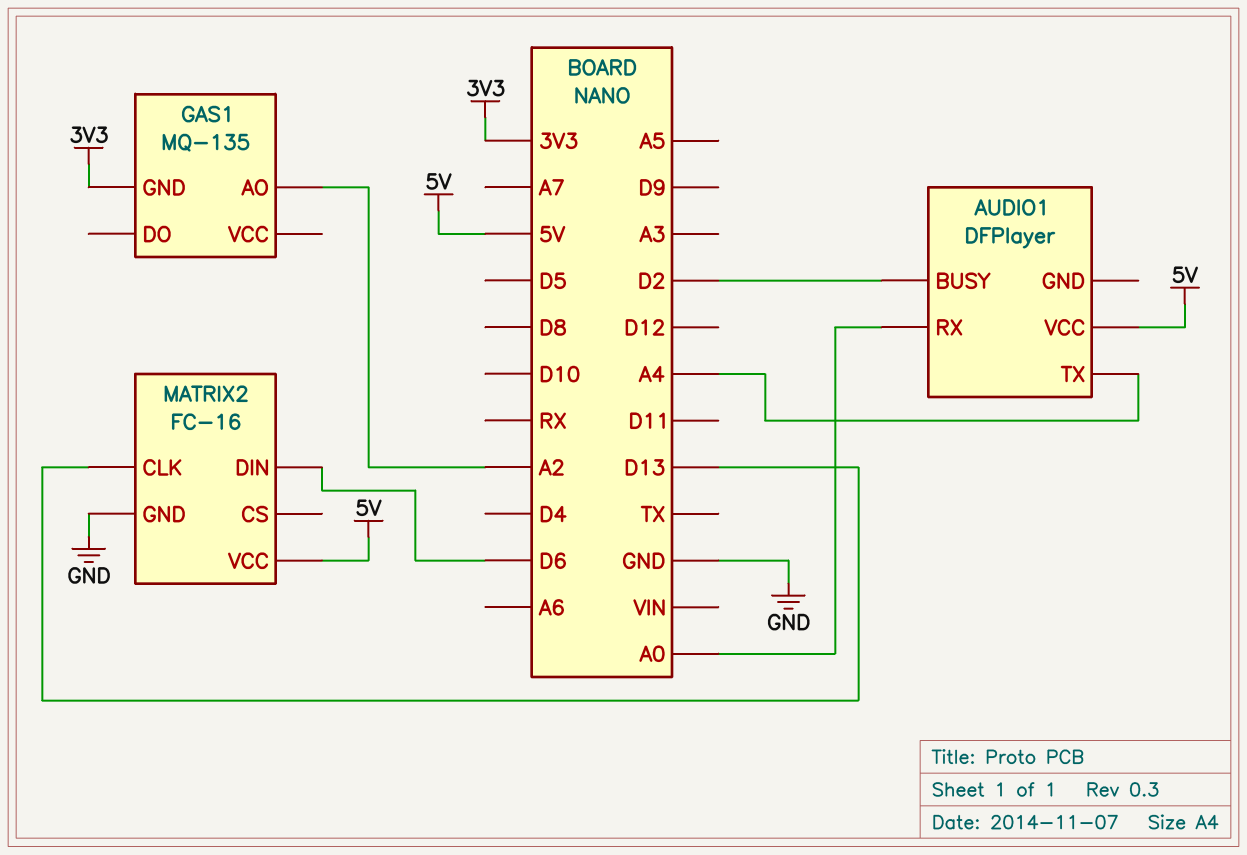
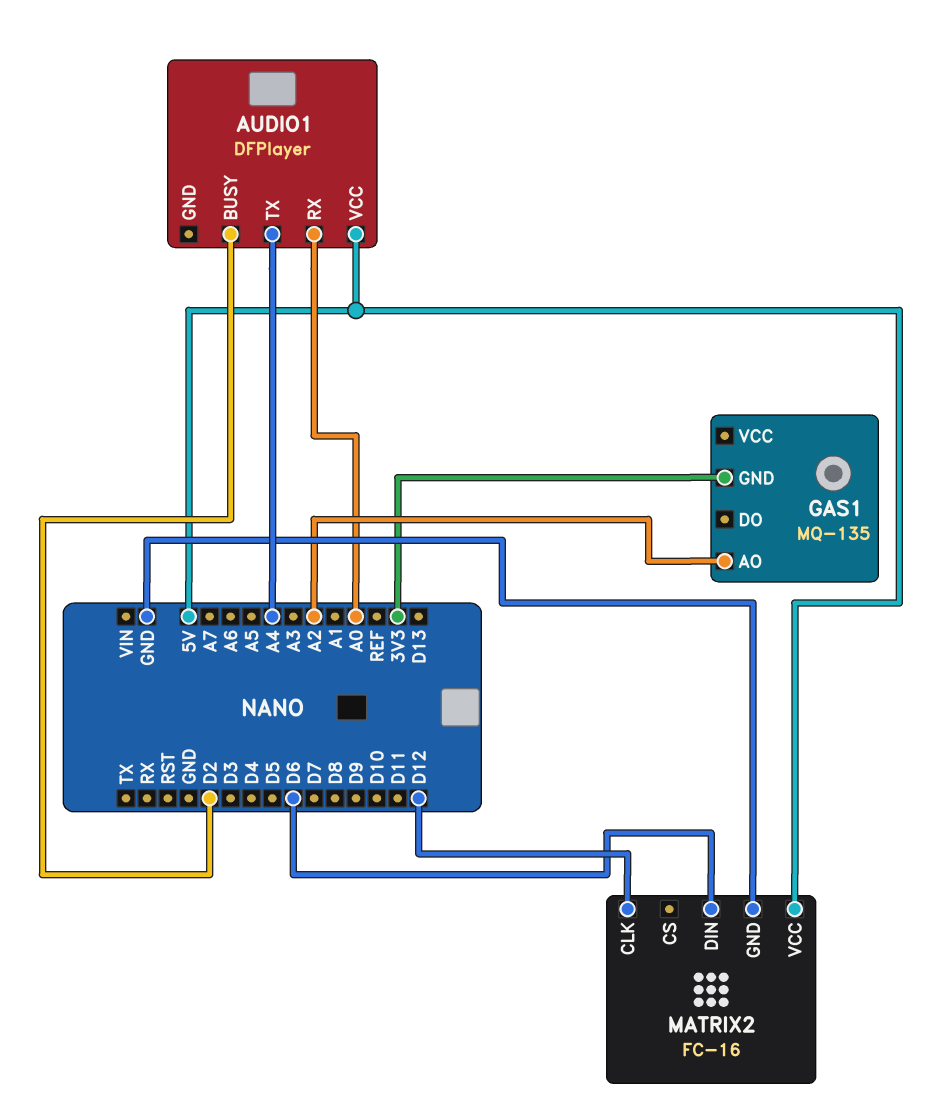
MATRIX2 pin CLK: D13 -> D12

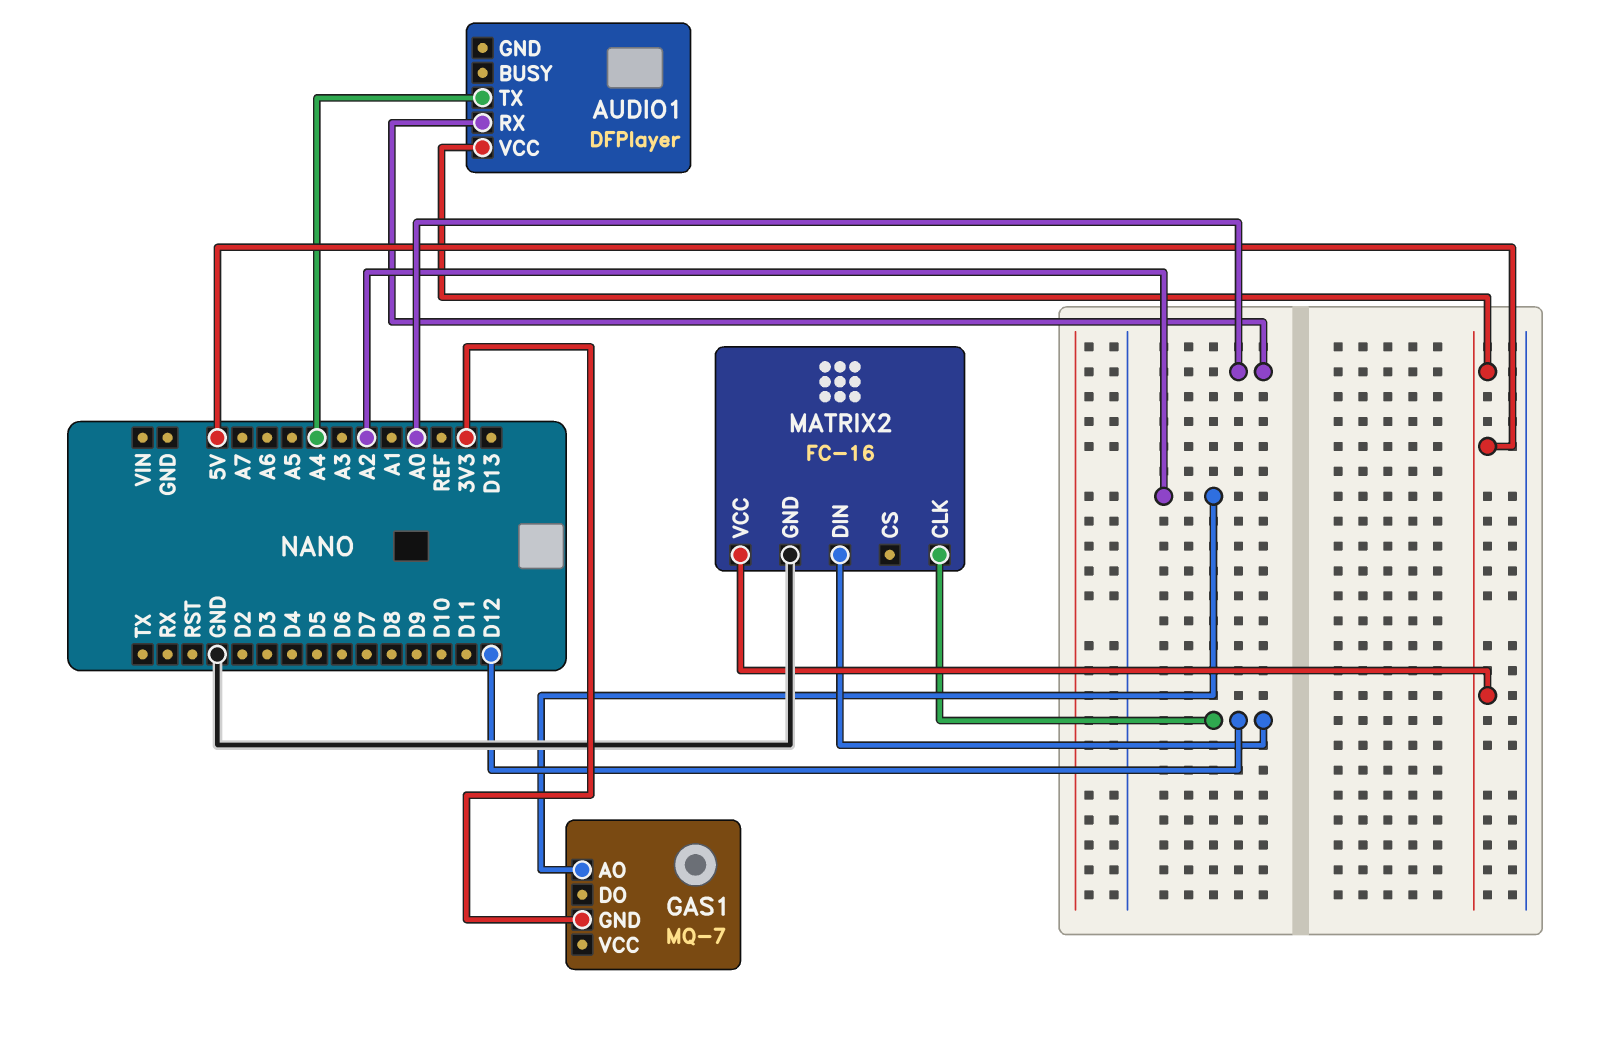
AUDIO1 pin BUSY: D2 -> none
GAS1: MQ-135 -> MQ-7
MATRIX2 pin DIN: D6 -> D12

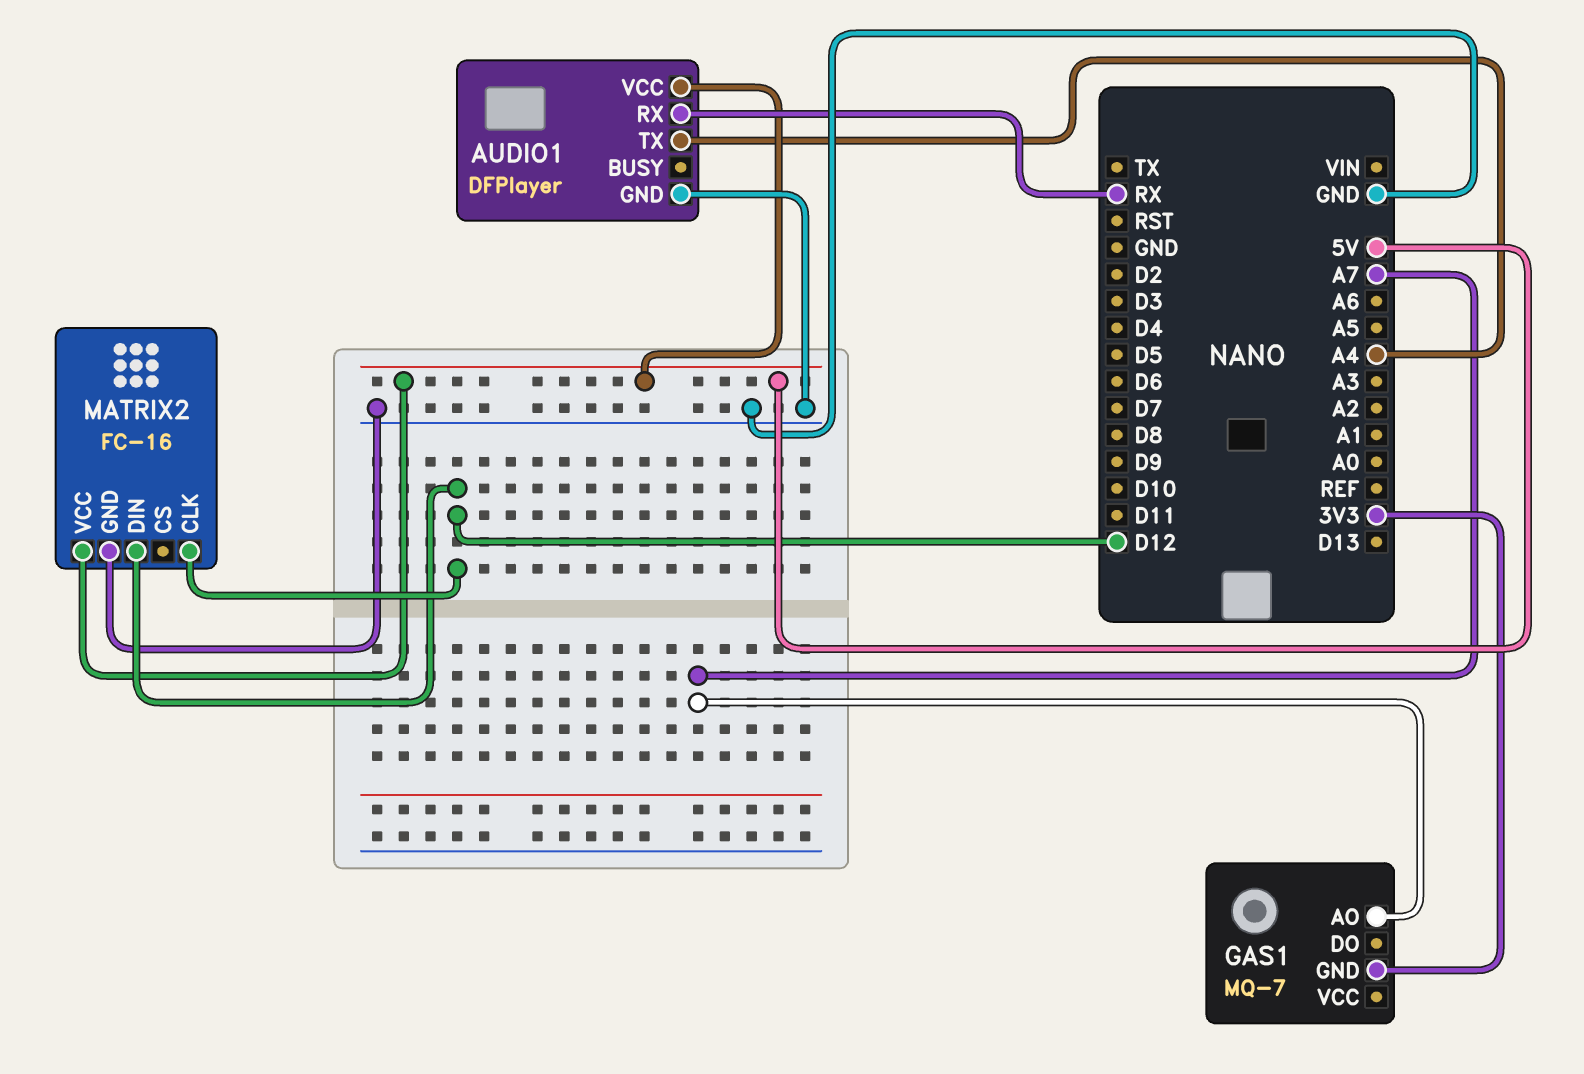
AUDIO1 pin GND: none -> GND
AUDIO1 pin RX: A0 -> RX
GAS1 pin AO: A2 -> A7

